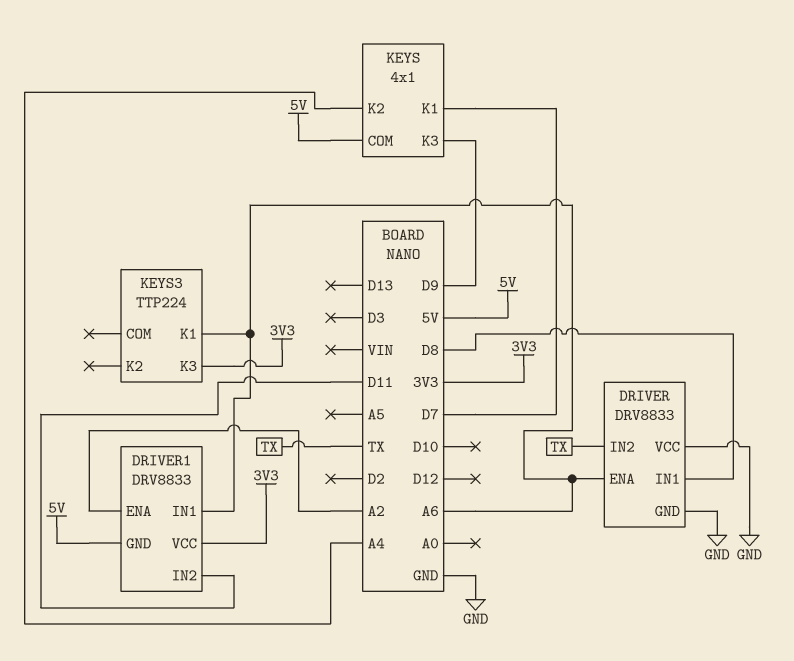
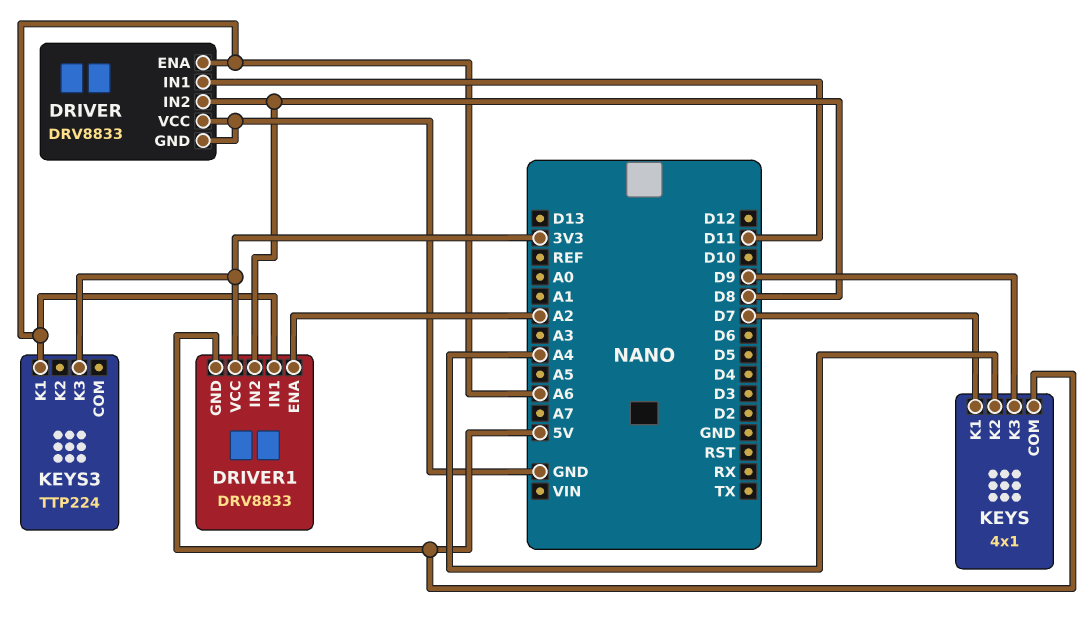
DRIVER pin IN1: D8 -> D11
DRIVER pin IN2: TX -> D8
DRIVER1 pin IN2: D11 -> D8

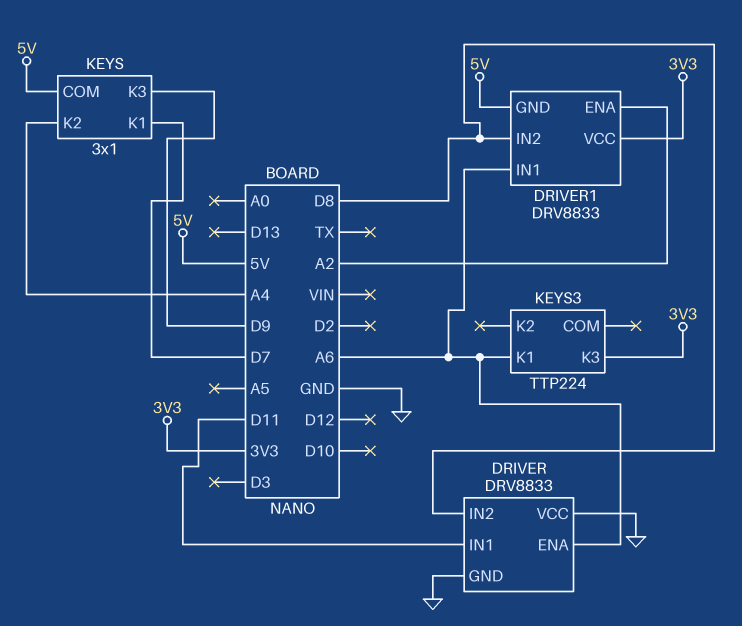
KEYS: 4x1 -> 3x1

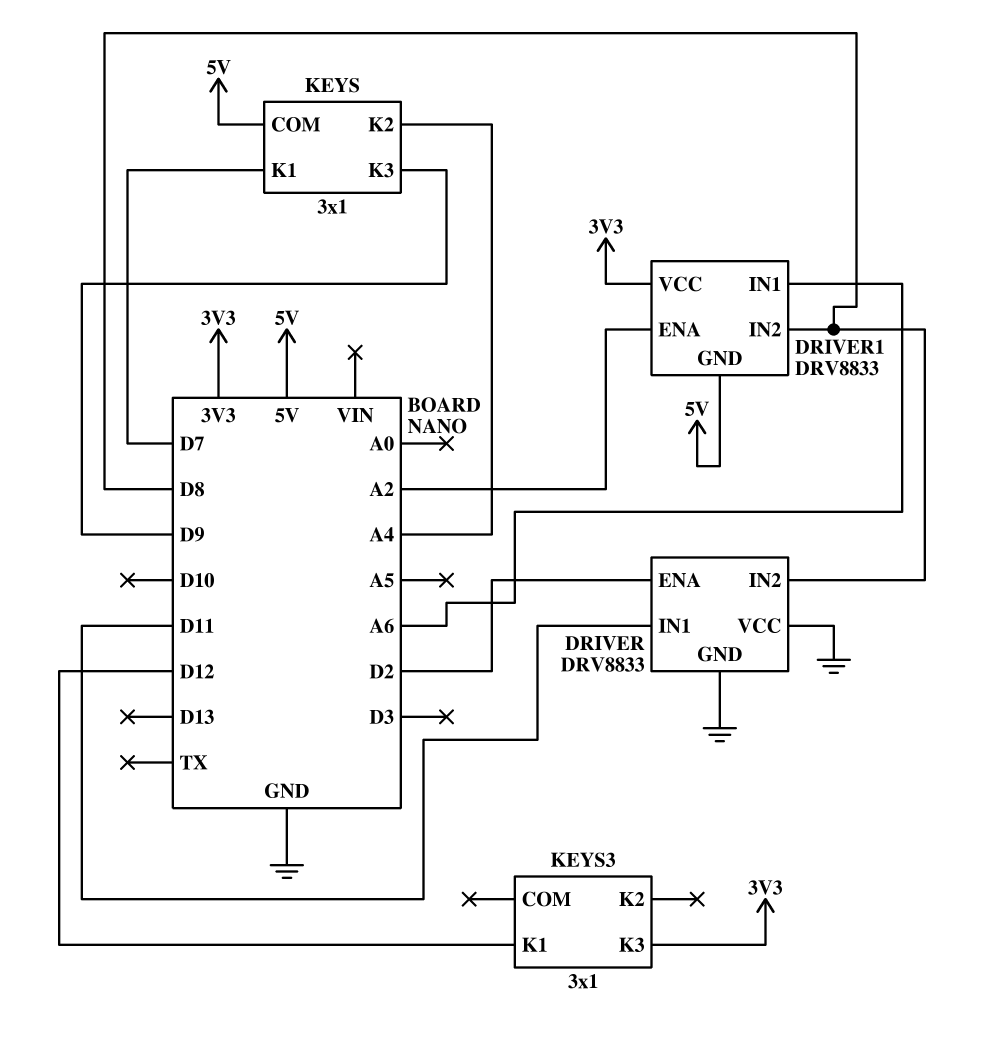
DRIVER pin ENA: A6 -> D2
KEYS3: TTP224 -> 3x1
KEYS3 pin K1: A6 -> D12

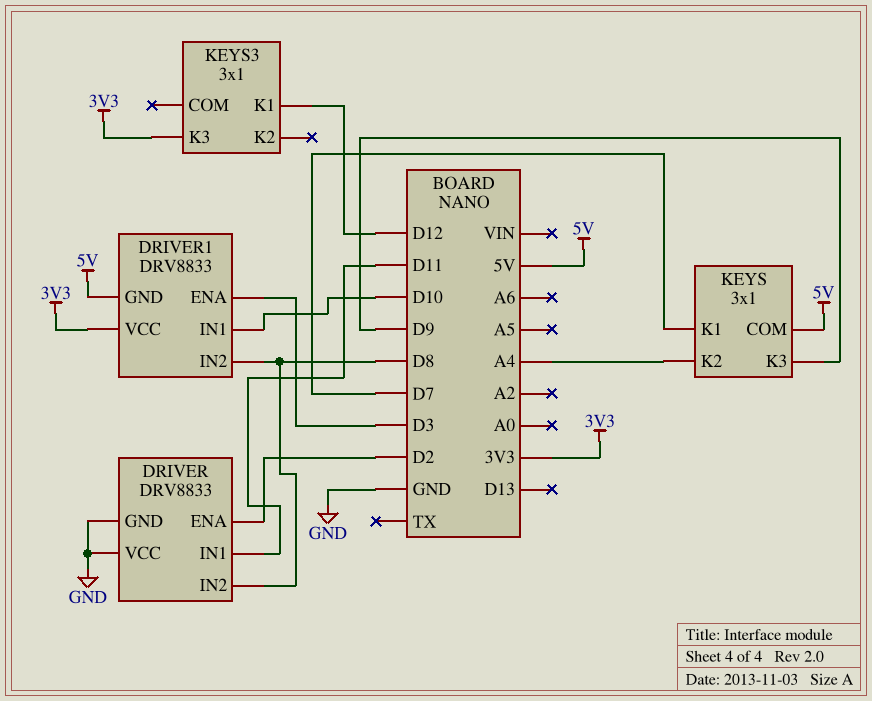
DRIVER1 pin ENA: A2 -> D3
DRIVER1 pin IN1: A6 -> D10

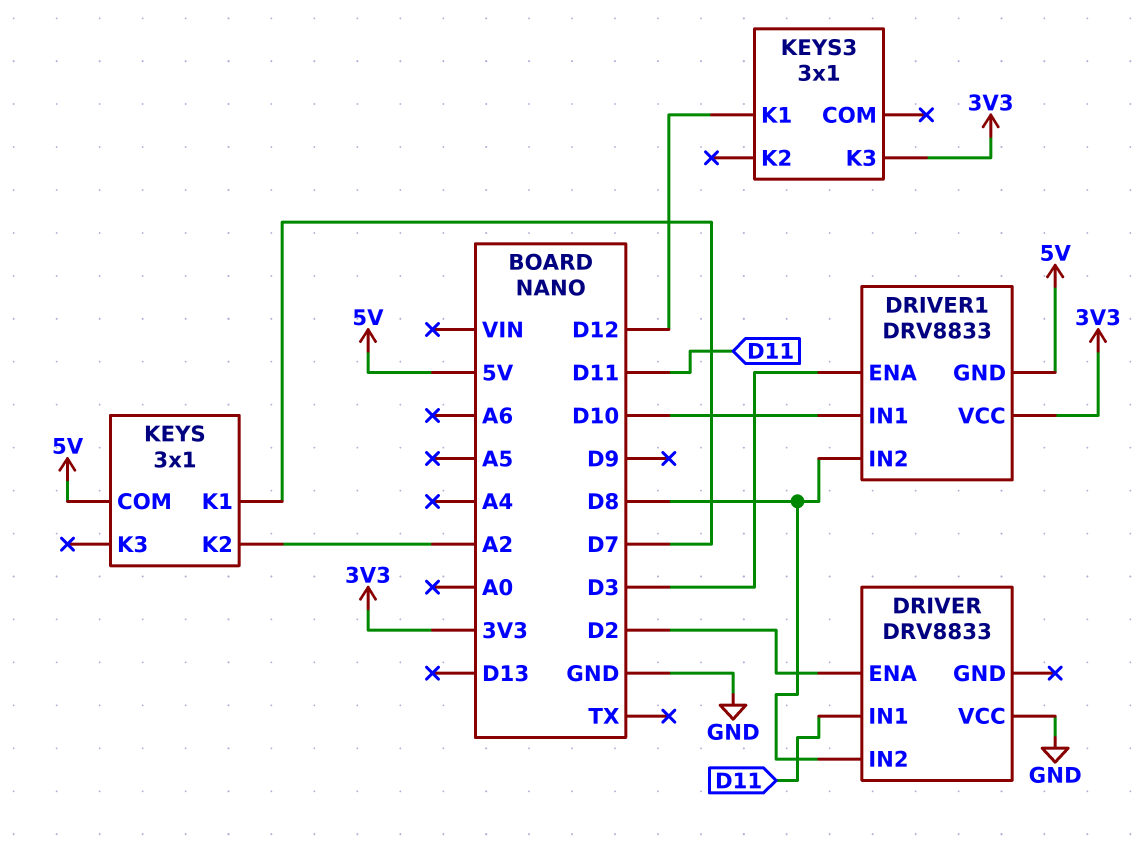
DRIVER pin GND: GND -> none
KEYS pin K2: A4 -> A2
KEYS pin K3: D9 -> none

